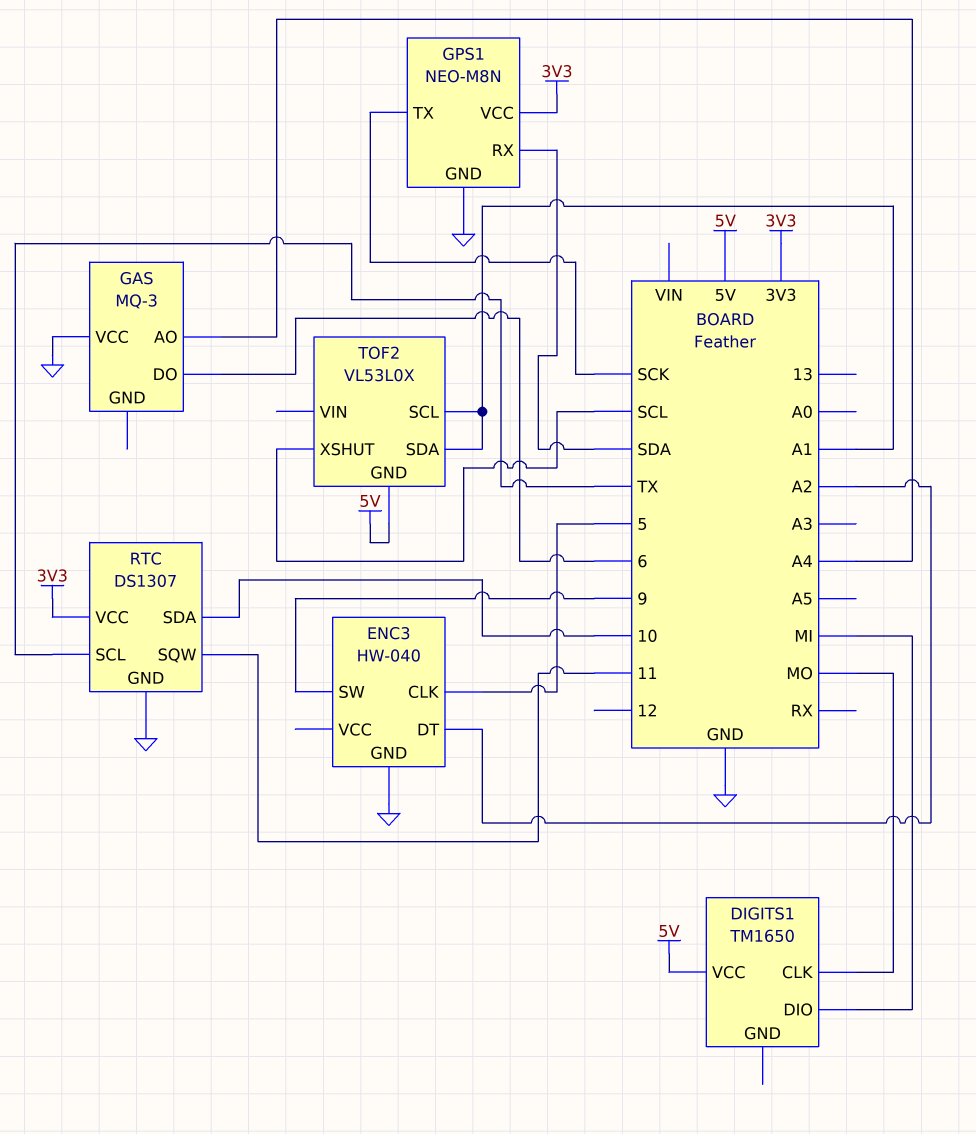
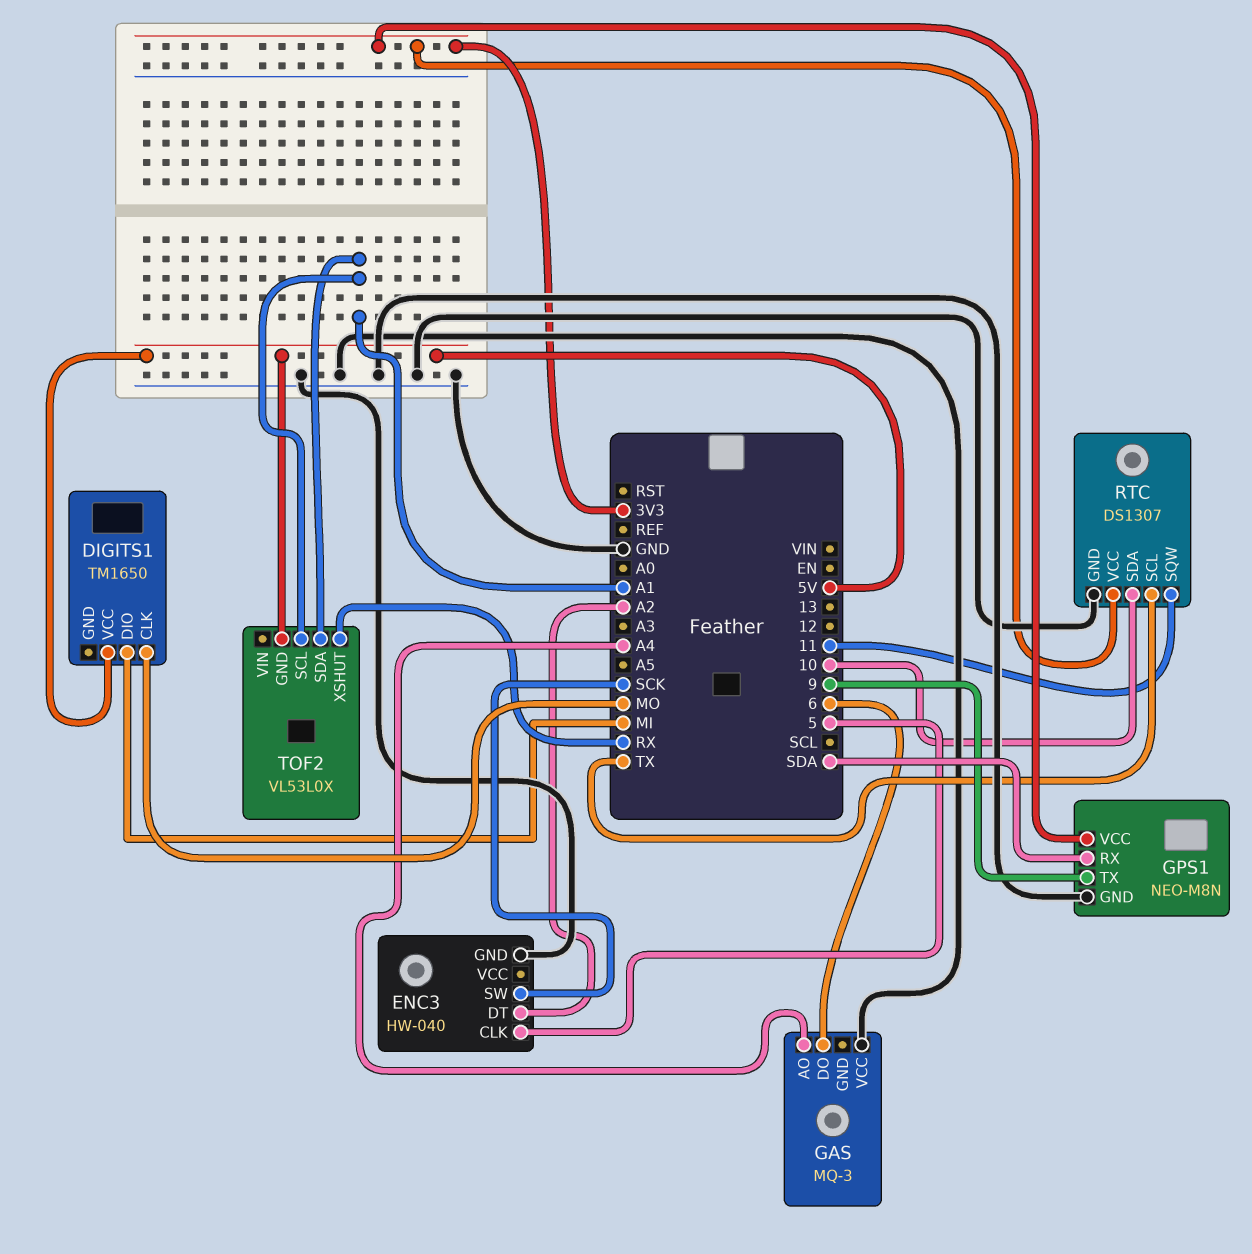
ENC3 pin SW: 9 -> SCK
GPS1 pin TX: SCK -> 9
TOF2 pin XSHUT: SCL -> RX

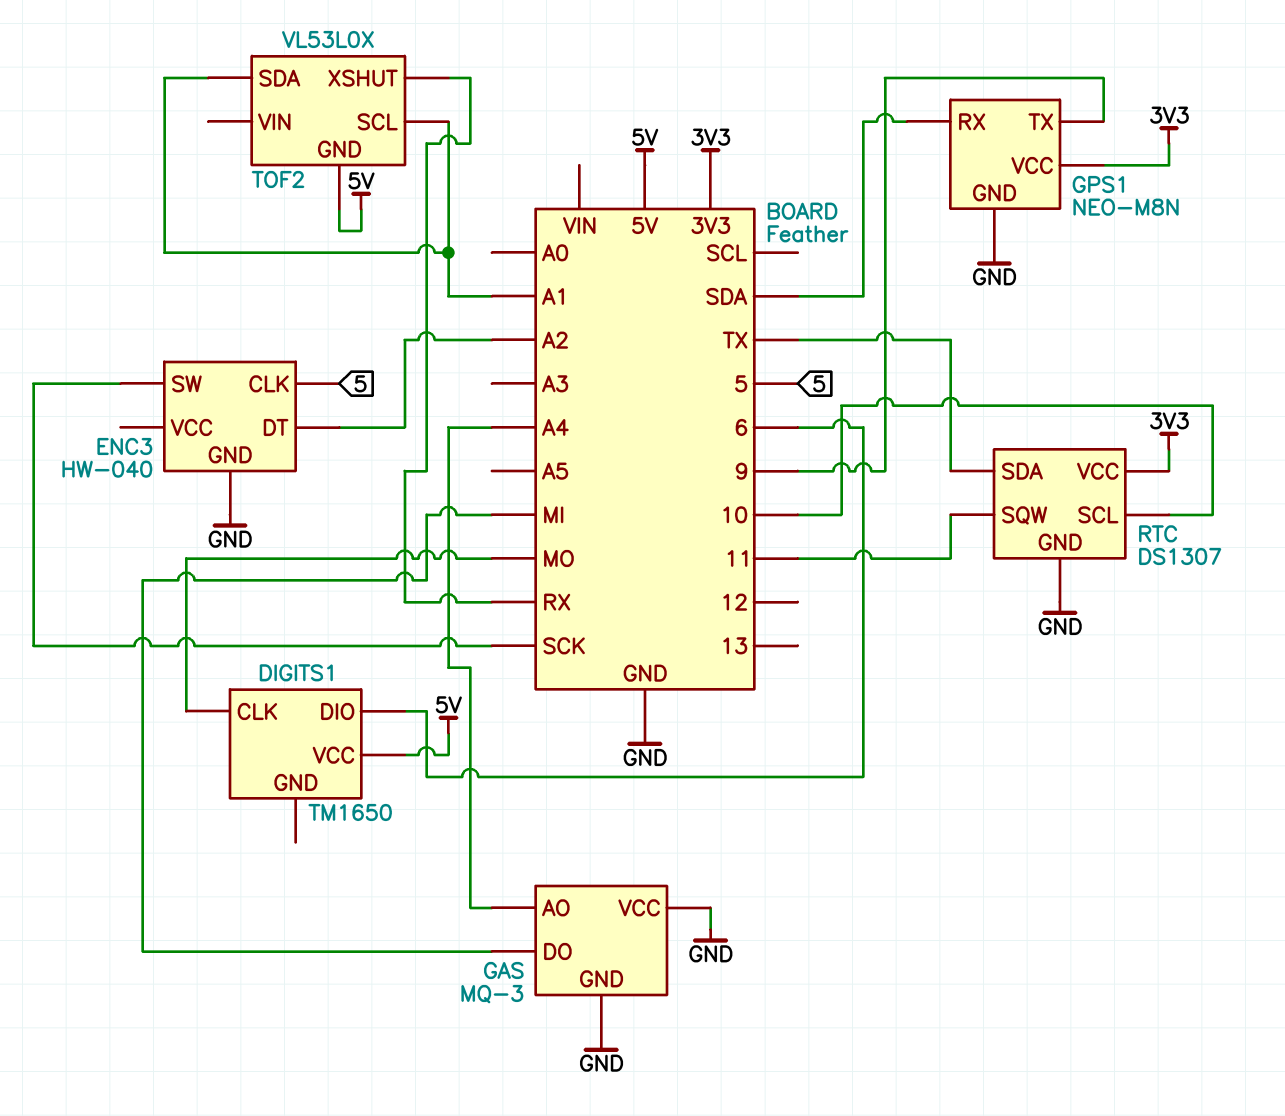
DIGITS1 pin DIO: MI -> 6
GAS pin DO: 6 -> MI
GAS pin GND: none -> GND
RTC pin SCL: TX -> 10
RTC pin SDA: 10 -> TX

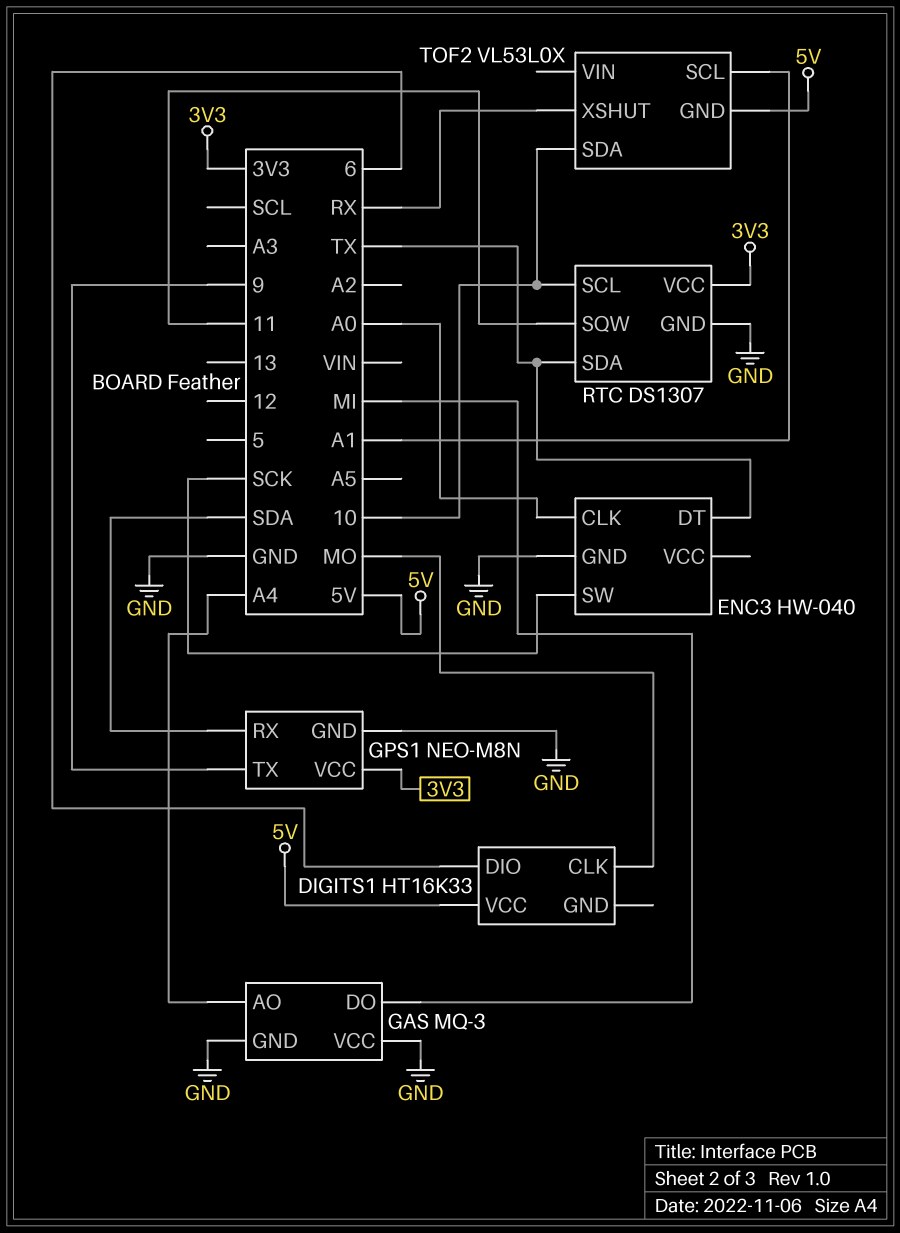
DIGITS1: TM1650 -> HT16K33
ENC3 pin CLK: 5 -> A0
ENC3 pin DT: A2 -> TX
TOF2 pin SDA: A1 -> 10

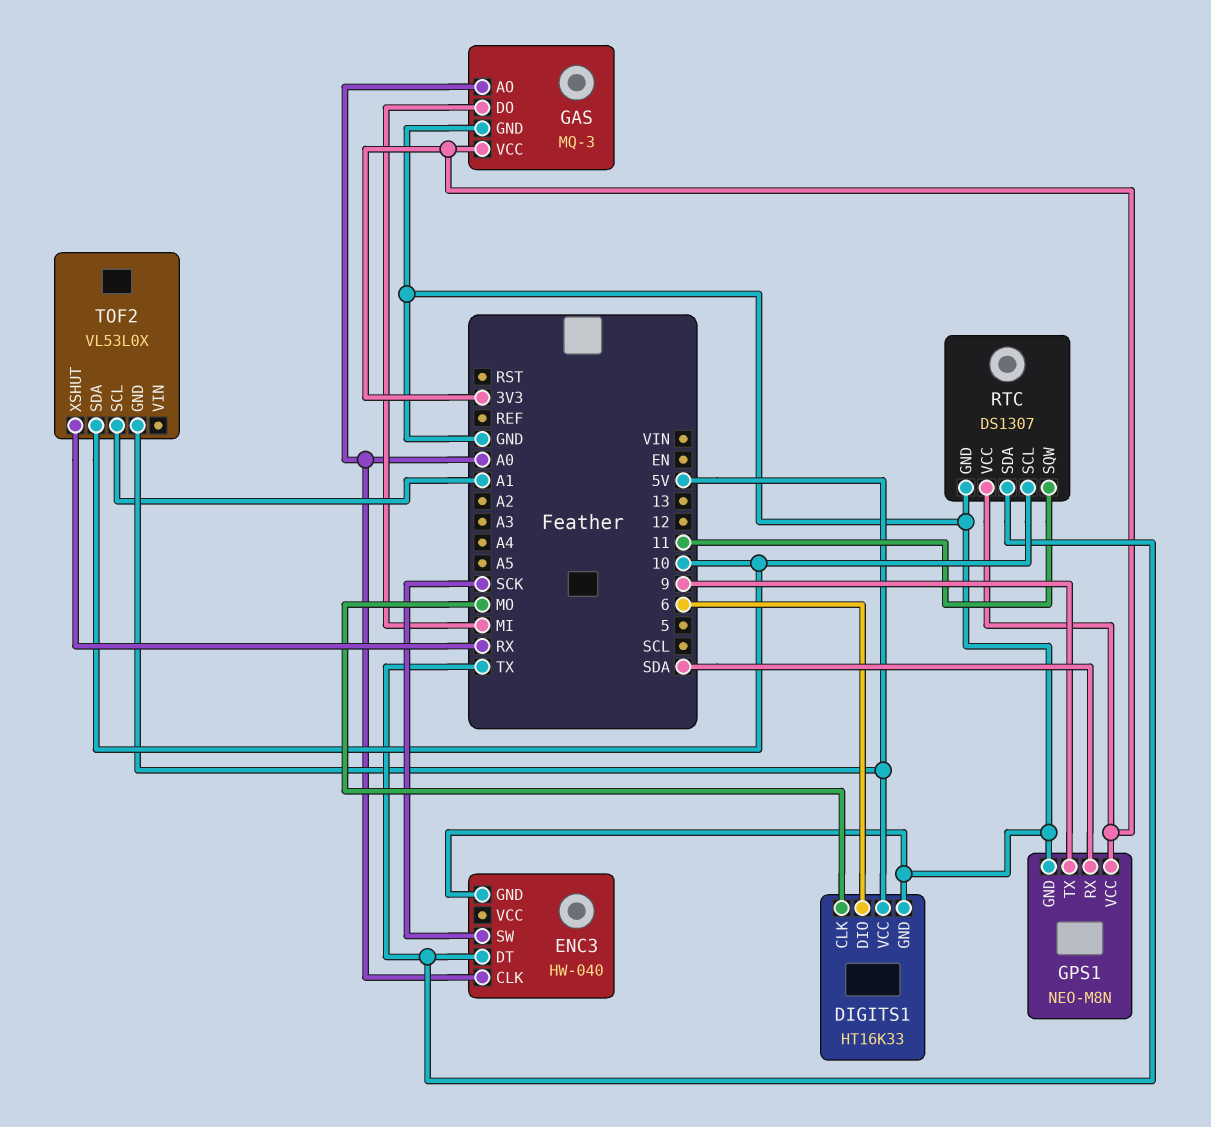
DIGITS1 pin GND: none -> GND
GAS pin AO: A4 -> A0
GAS pin VCC: GND -> 3V3

